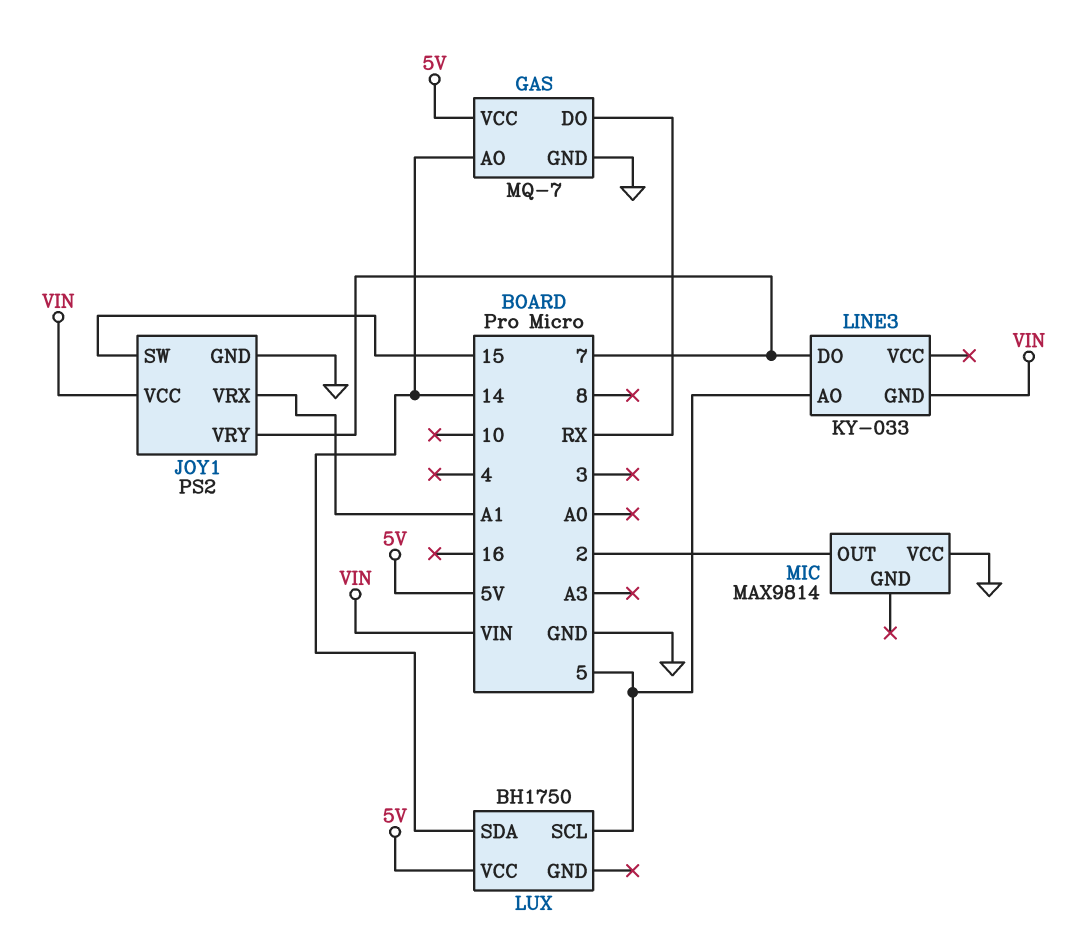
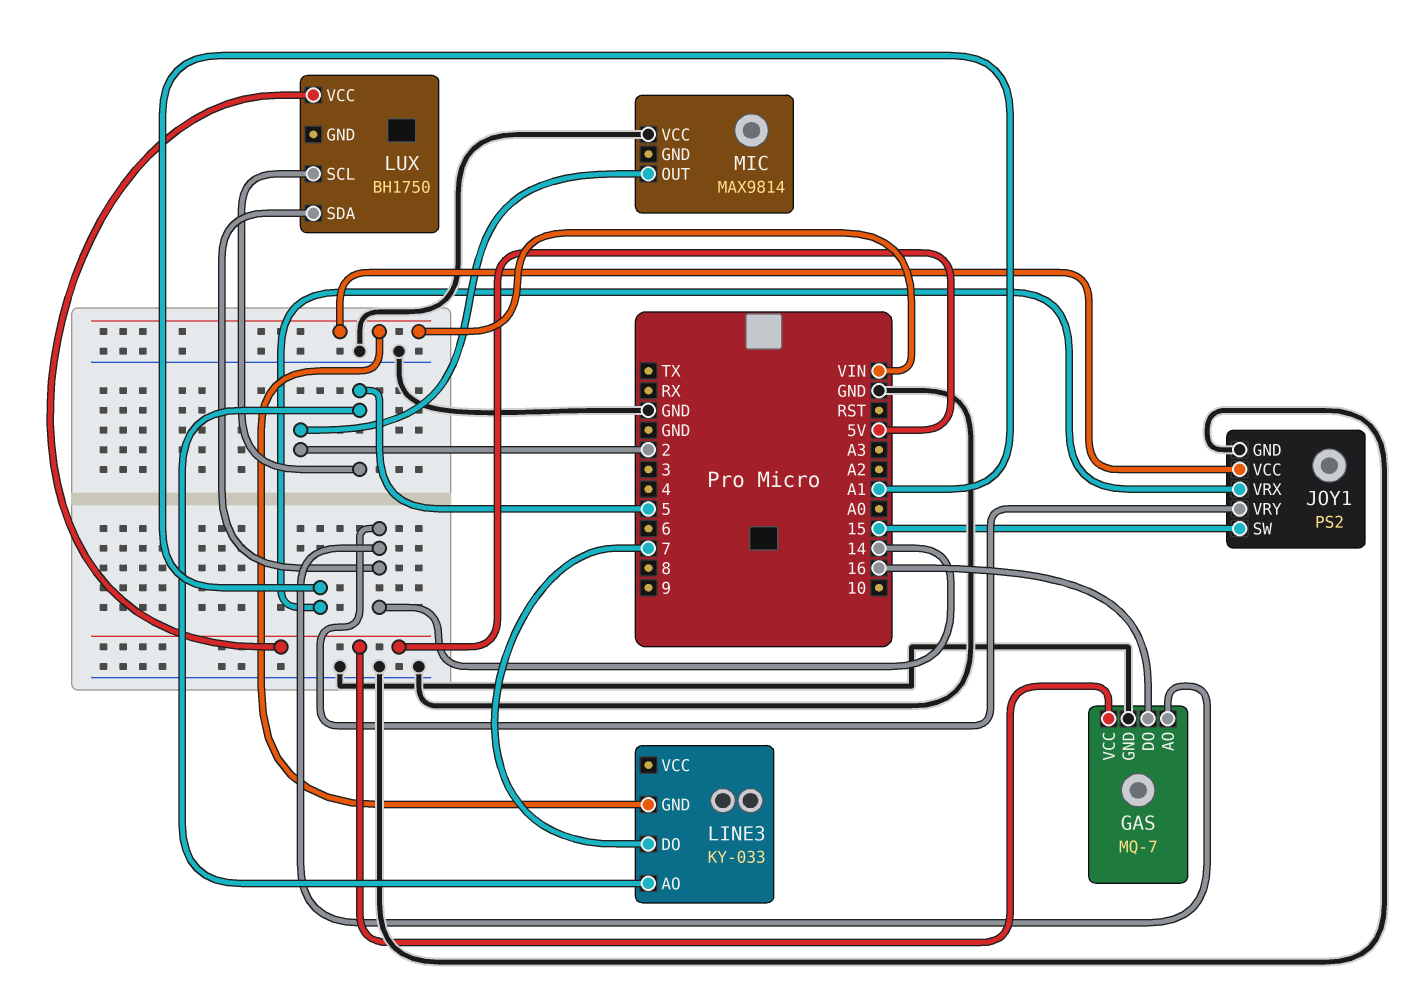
GAS pin DO: RX -> 16
JOY1 pin VRY: 7 -> 14

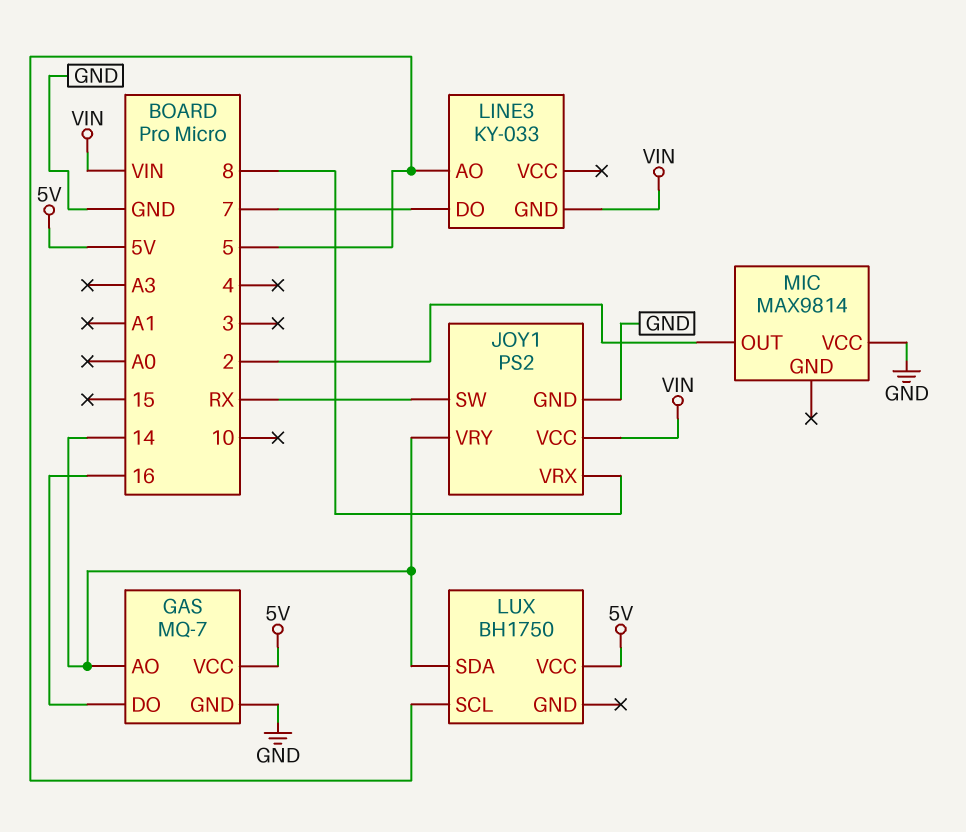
JOY1 pin SW: 15 -> RX
JOY1 pin VRX: A1 -> 8

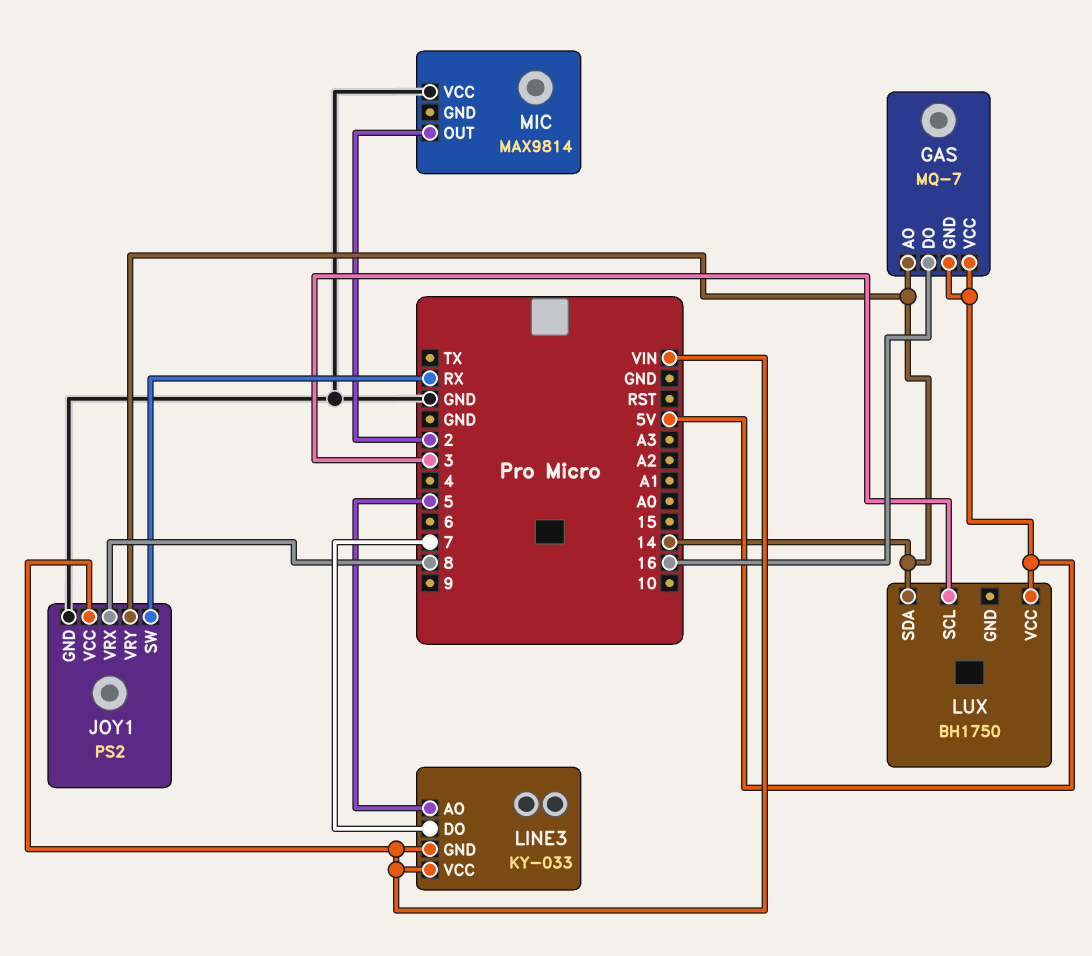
GAS pin GND: GND -> 5V
LINE3 pin VCC: none -> VIN
LUX pin SCL: 5 -> 3

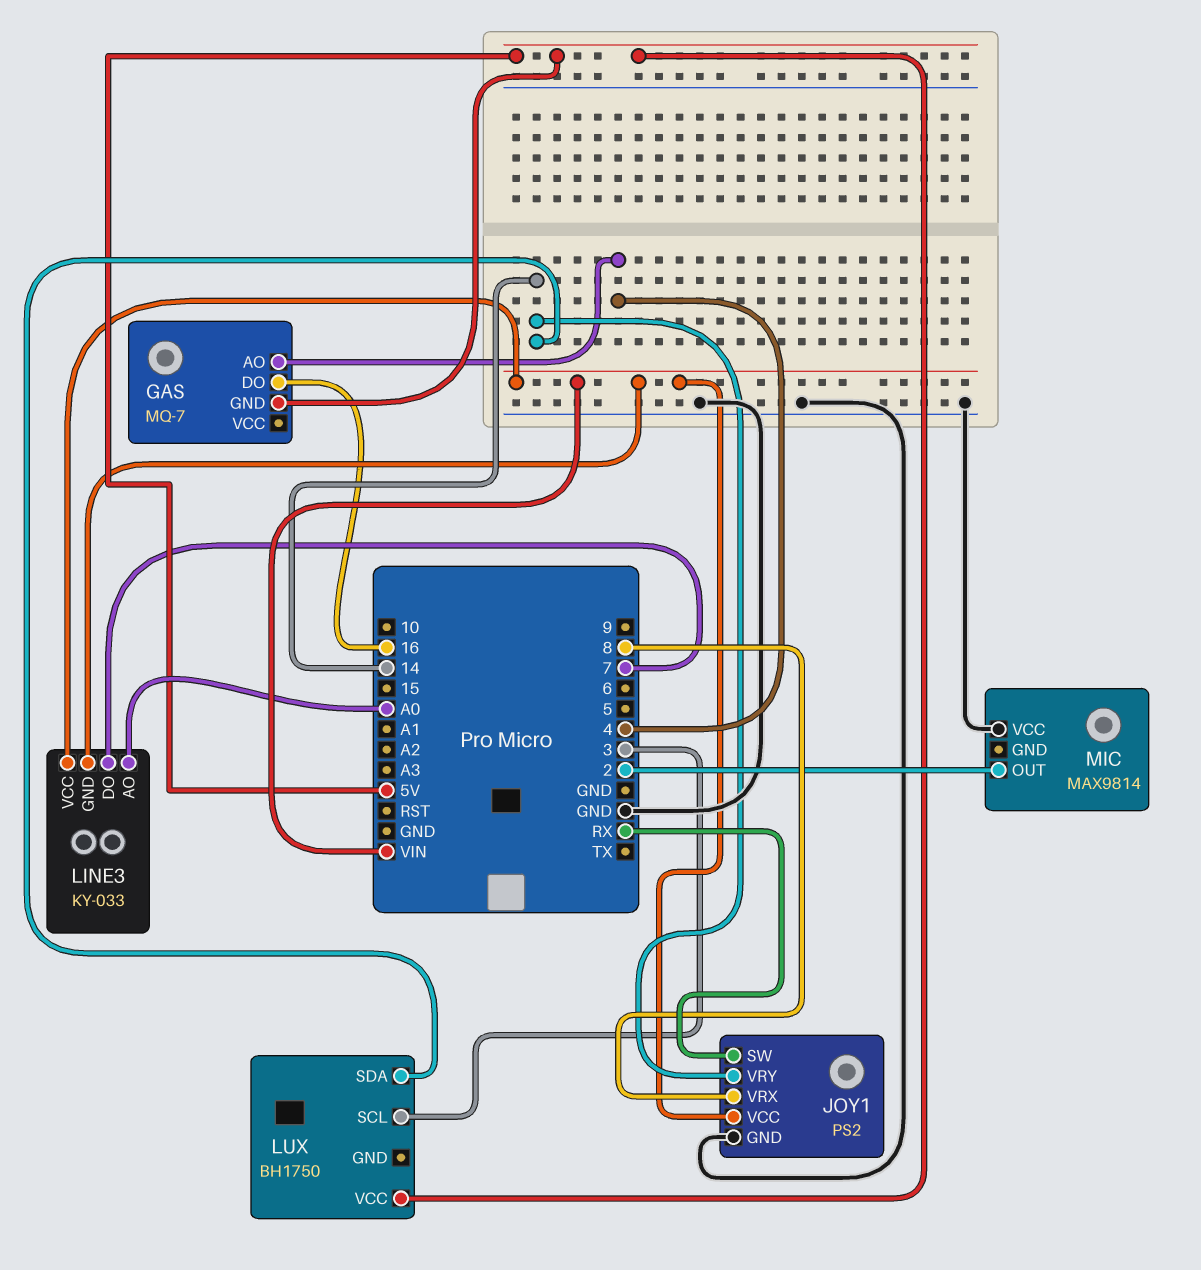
GAS pin AO: 14 -> 4
GAS pin VCC: 5V -> none
LINE3 pin AO: 5 -> A0

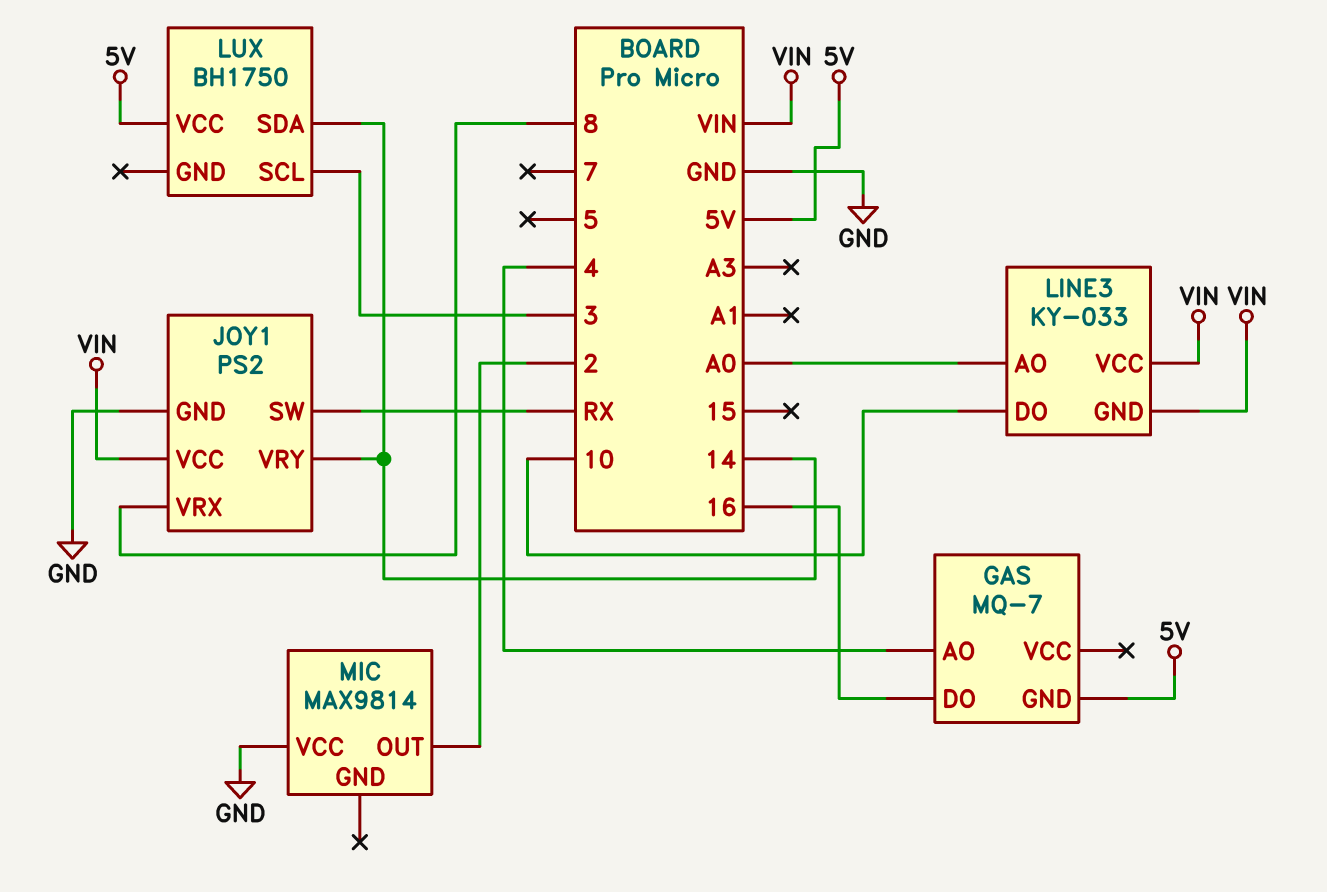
LINE3 pin DO: 7 -> 10

